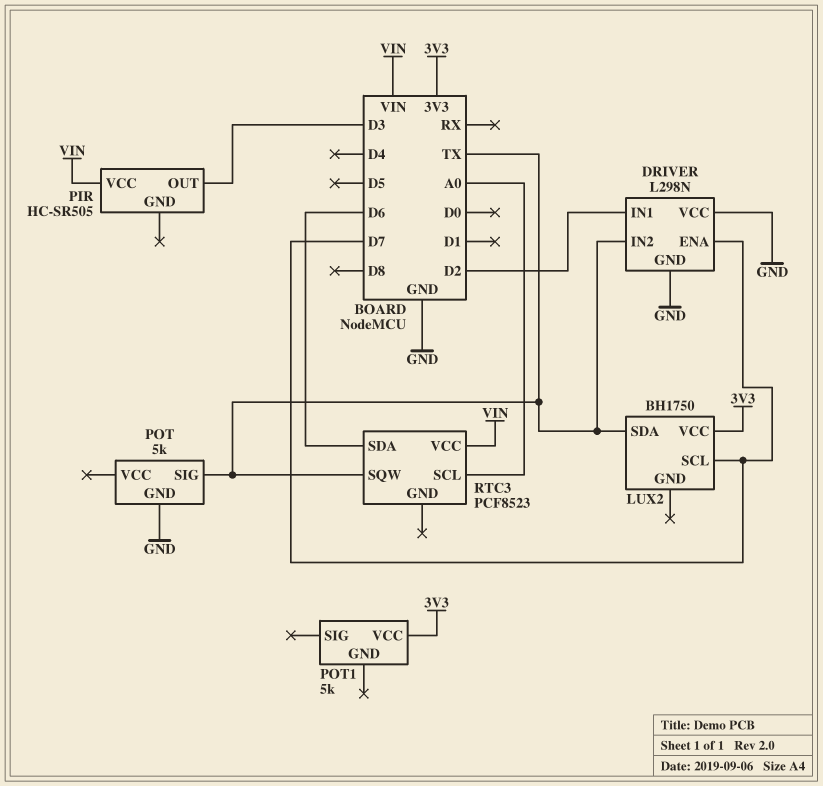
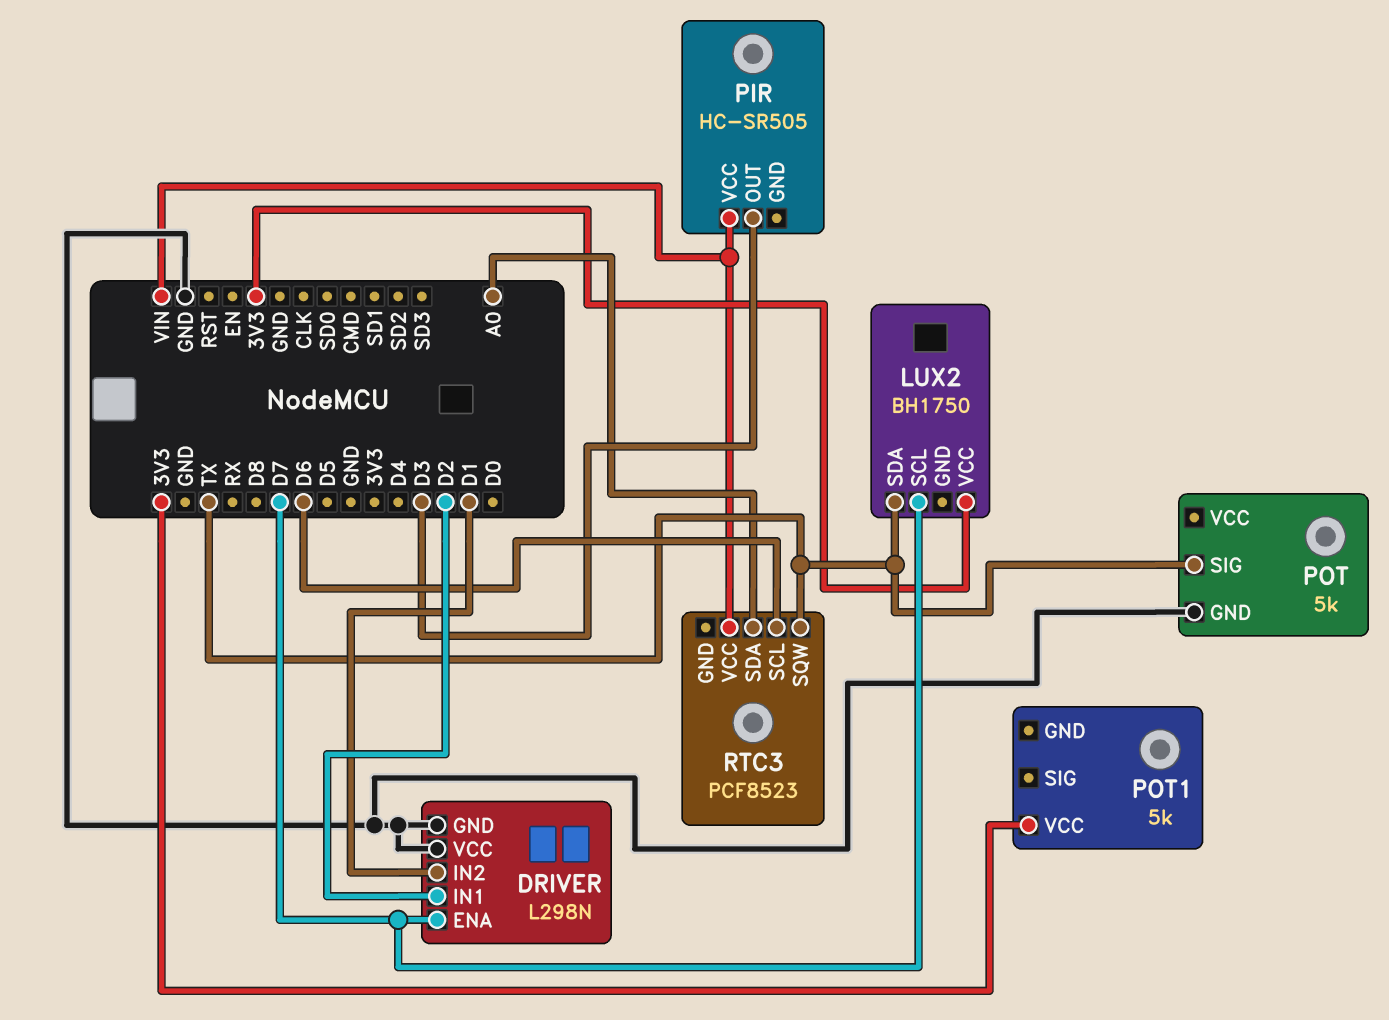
DRIVER pin IN2: TX -> D1
RTC3 pin SCL: A0 -> D6
RTC3 pin SDA: D6 -> A0

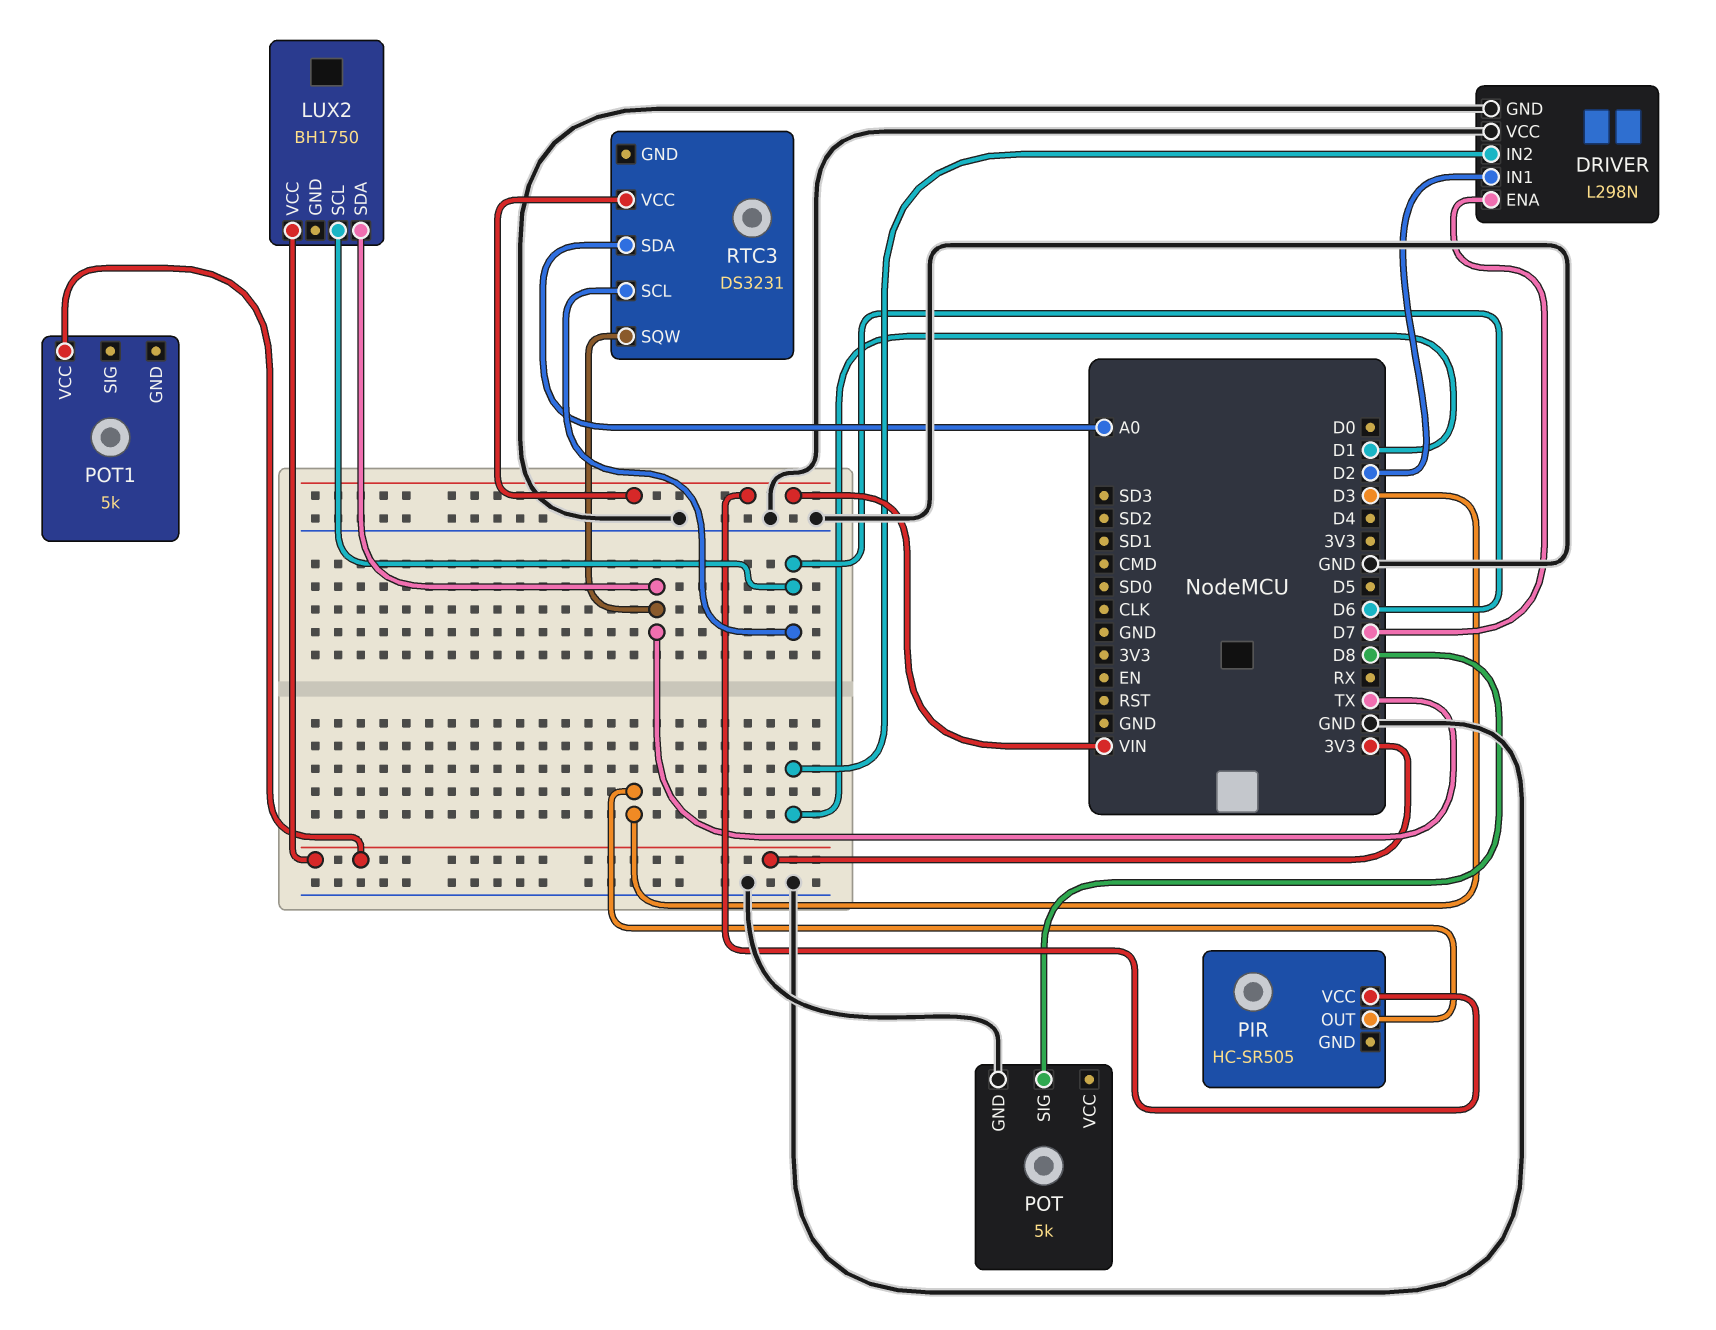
LUX2 pin SCL: D7 -> D6
POT pin SIG: TX -> D8
RTC3: PCF8523 -> DS3231

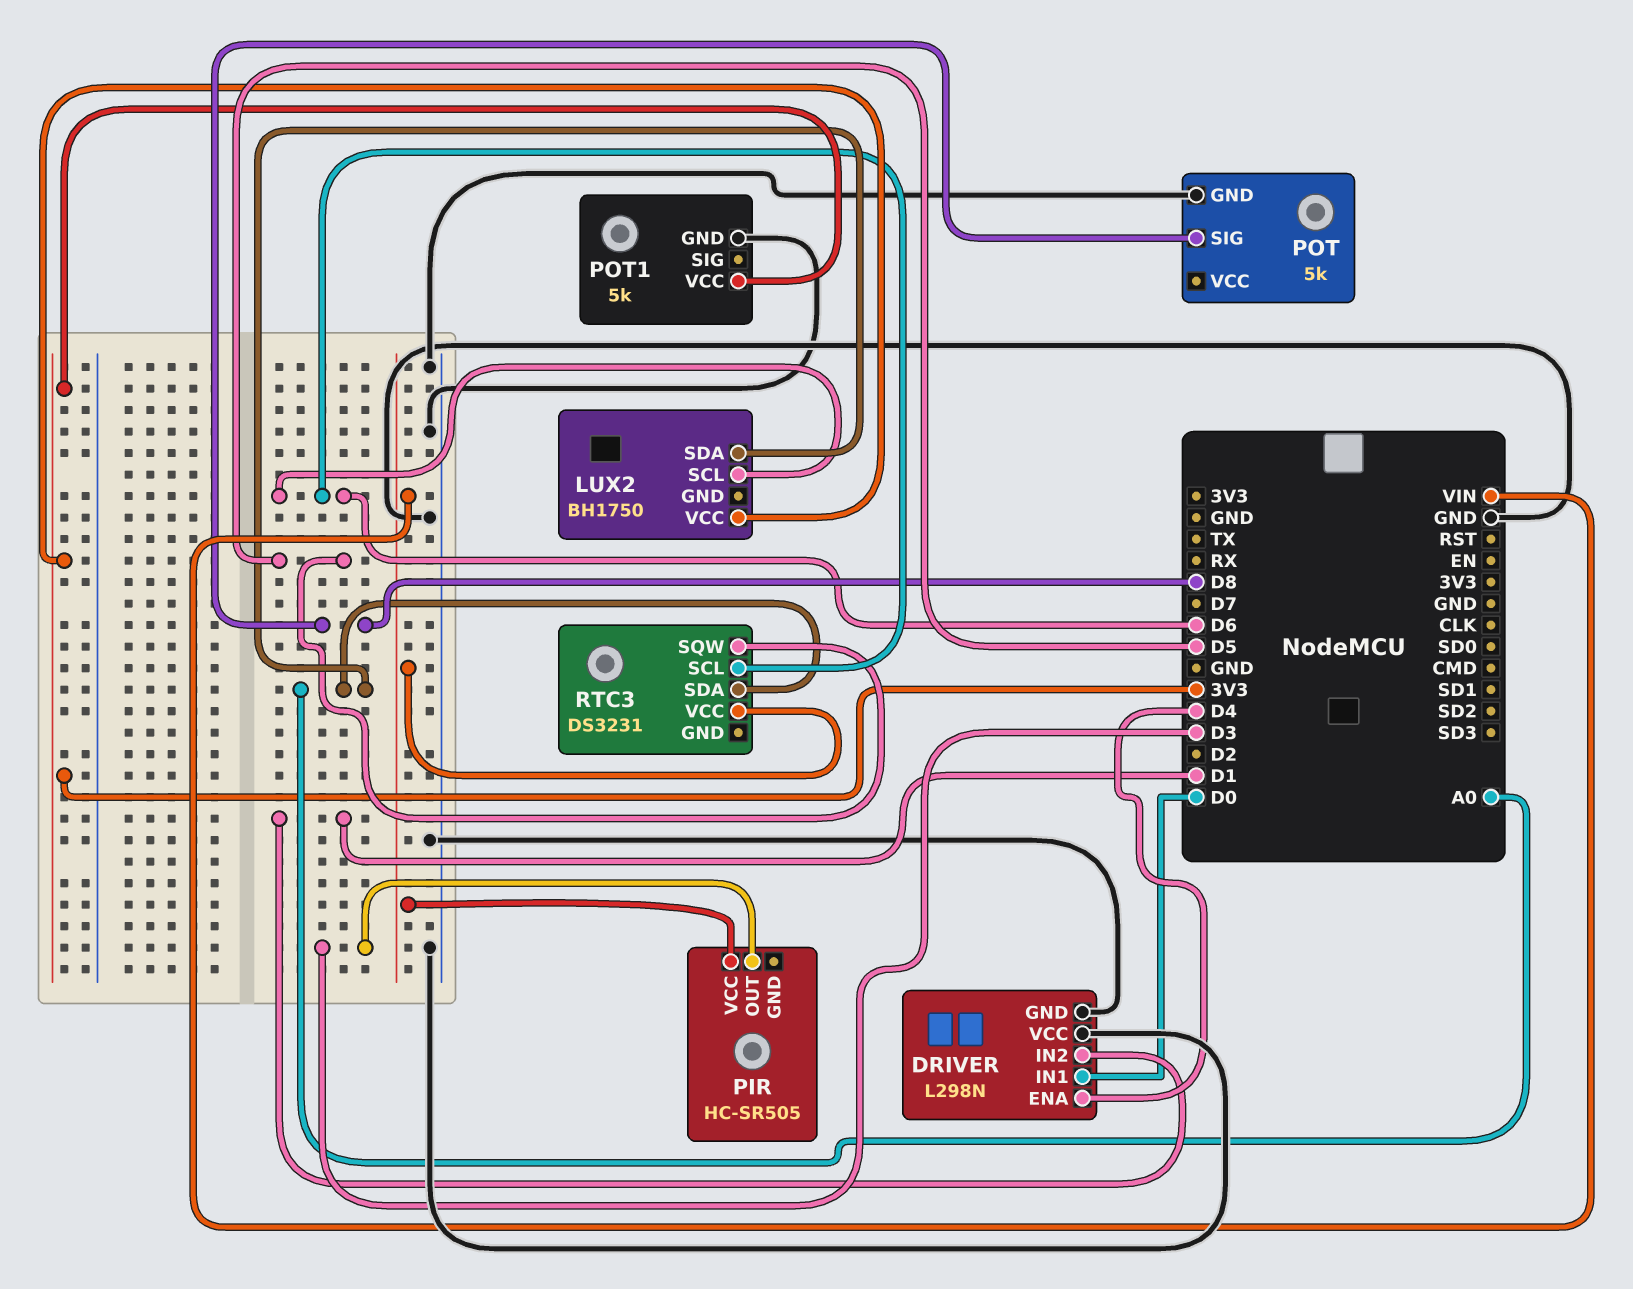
DRIVER pin ENA: D7 -> D4
DRIVER pin IN1: D2 -> D0
LUX2 pin SDA: TX -> A0
POT1 pin GND: none -> GND
RTC3 pin SQW: TX -> D5

